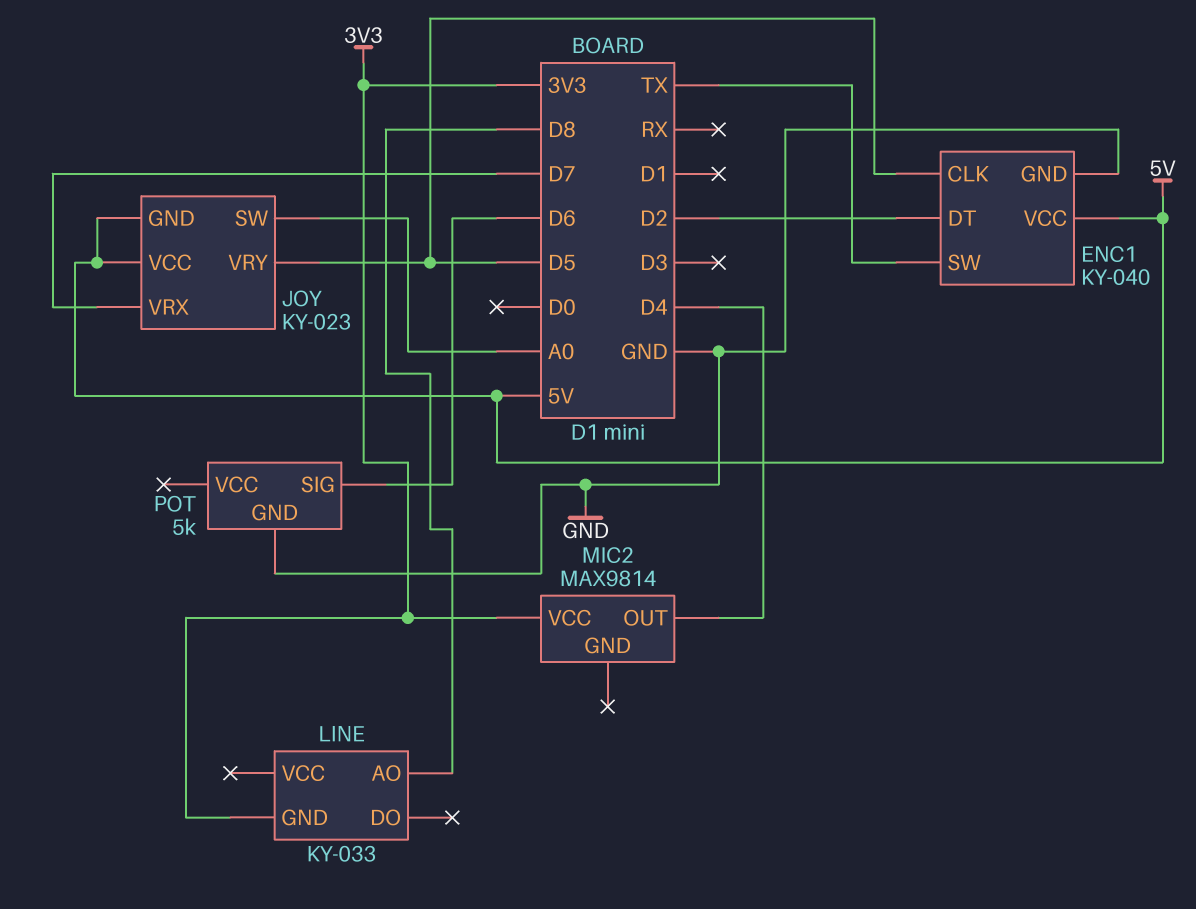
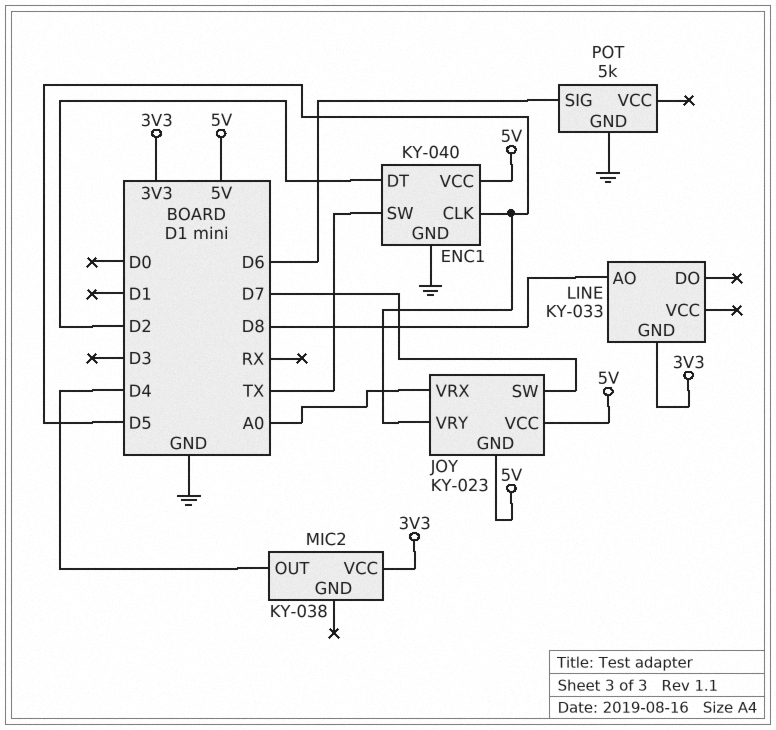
JOY pin SW: A0 -> D7
JOY pin VRX: D7 -> A0
MIC2: MAX9814 -> KY-038

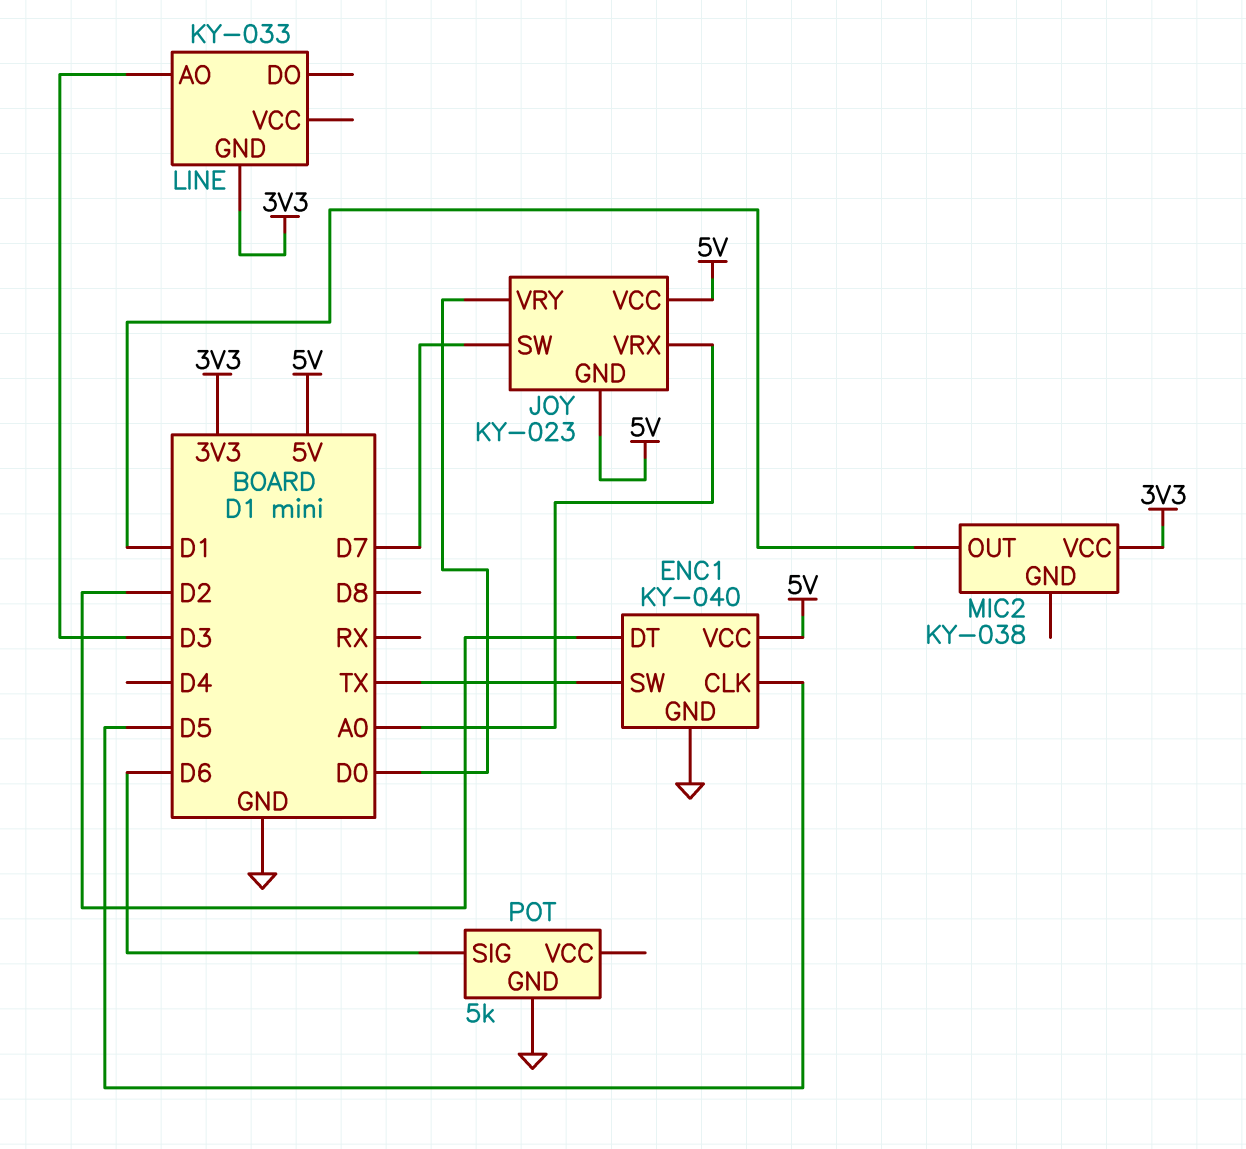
JOY pin VRY: D5 -> D0
LINE pin AO: D8 -> D3
MIC2 pin OUT: D4 -> D1

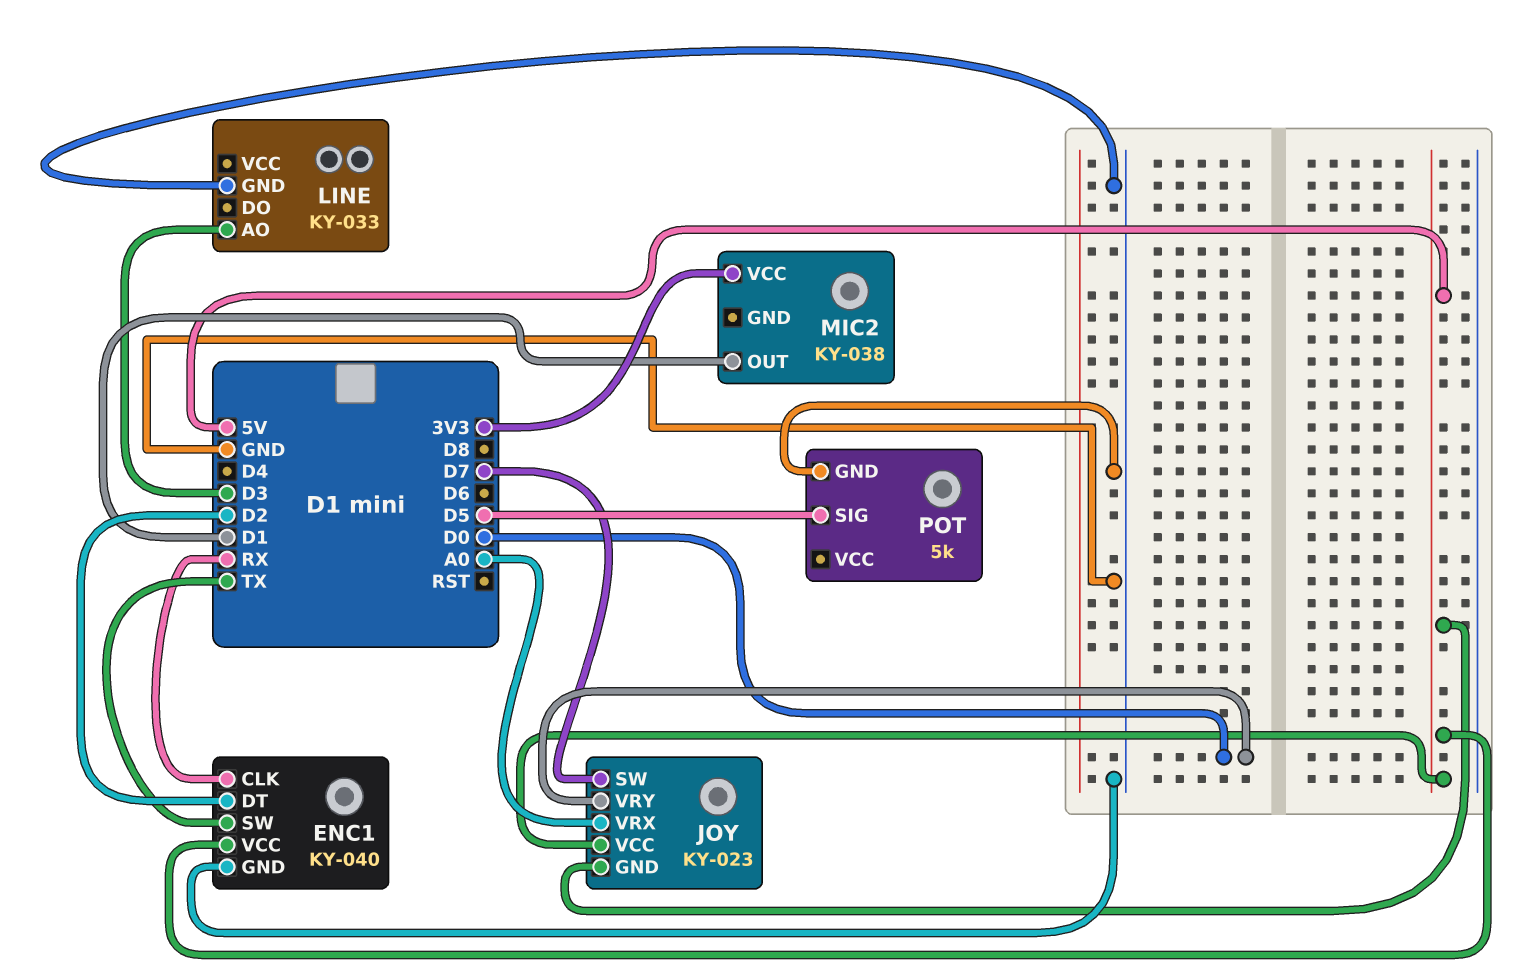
ENC1 pin CLK: D5 -> RX
LINE pin GND: 3V3 -> GND
POT pin SIG: D6 -> D5

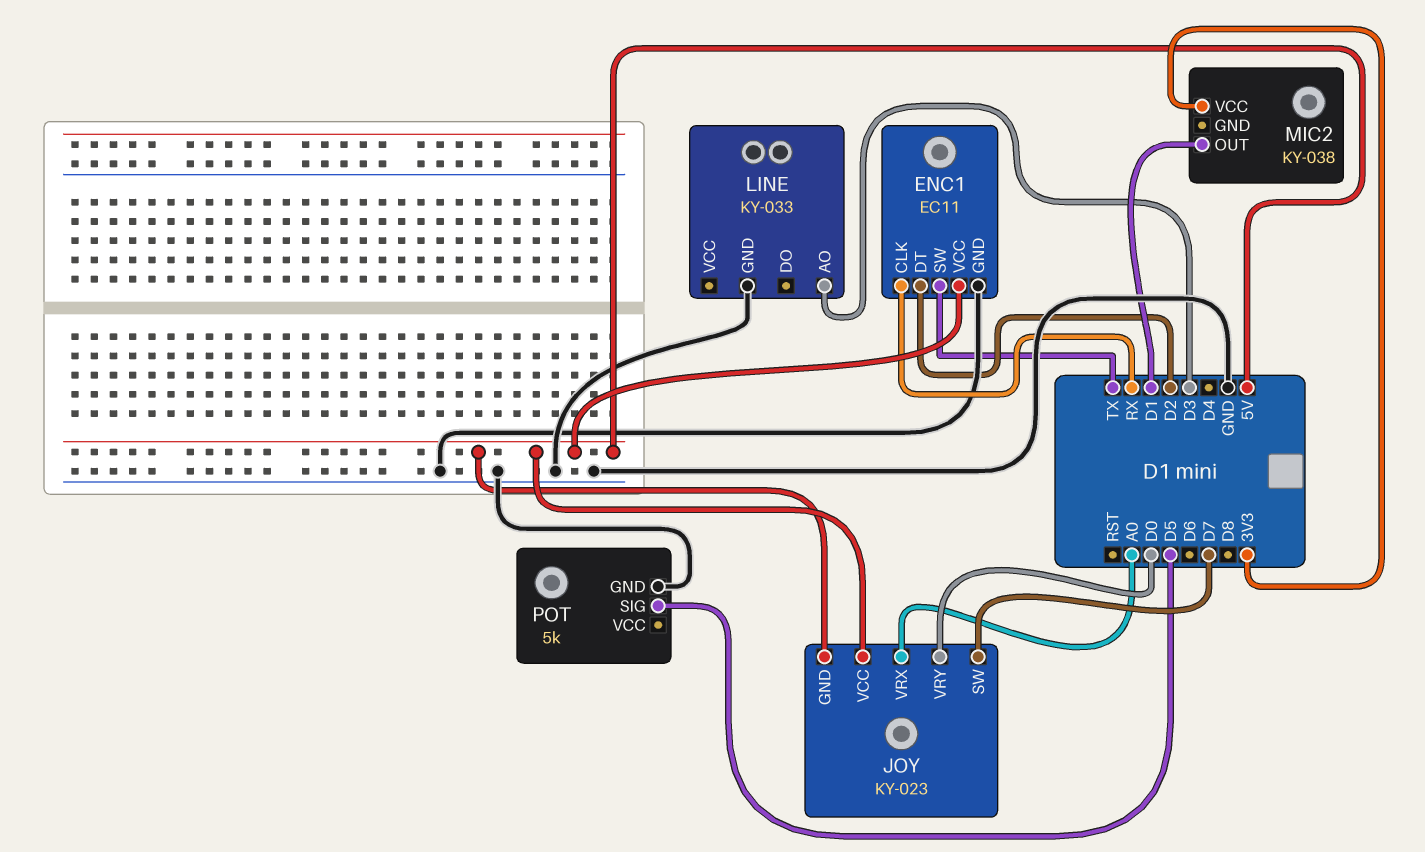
ENC1: KY-040 -> EC11

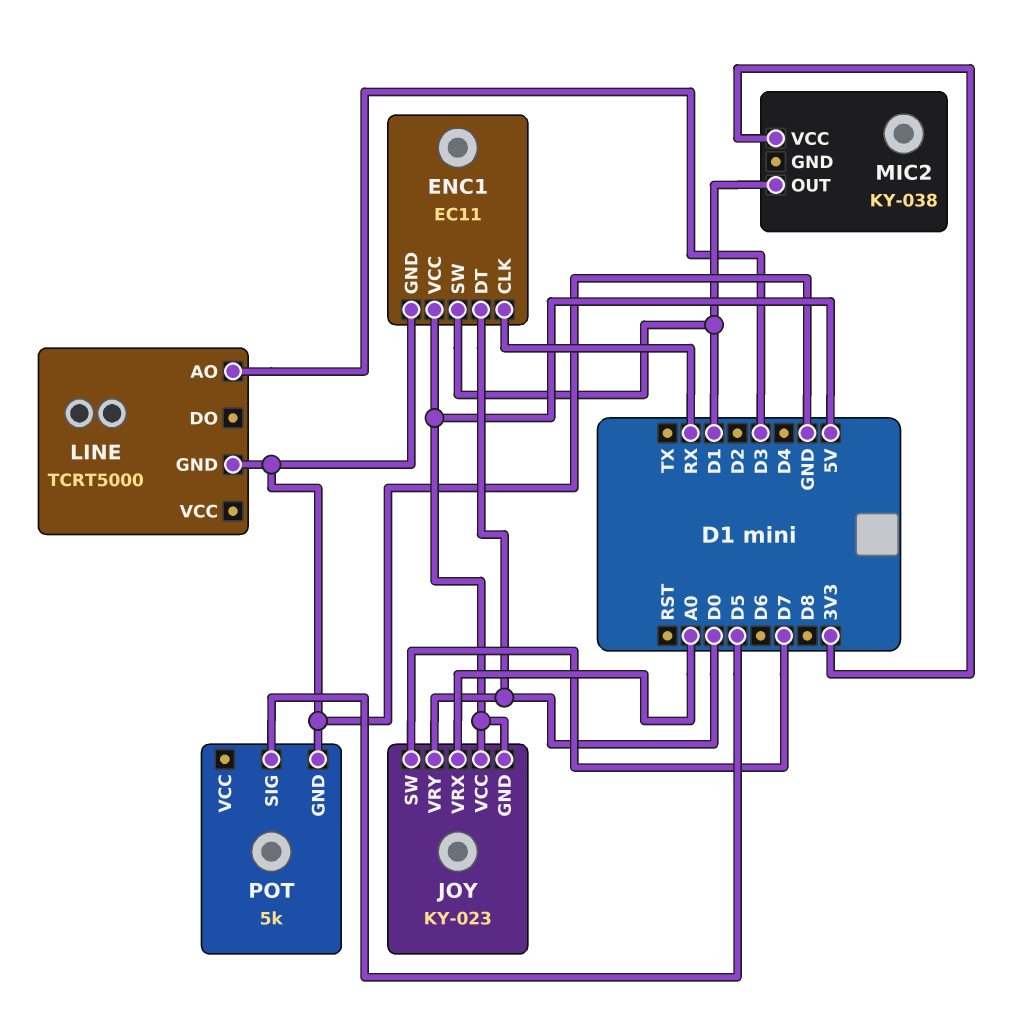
ENC1 pin DT: D2 -> D0
ENC1 pin SW: TX -> D1
LINE: KY-033 -> TCRT5000

